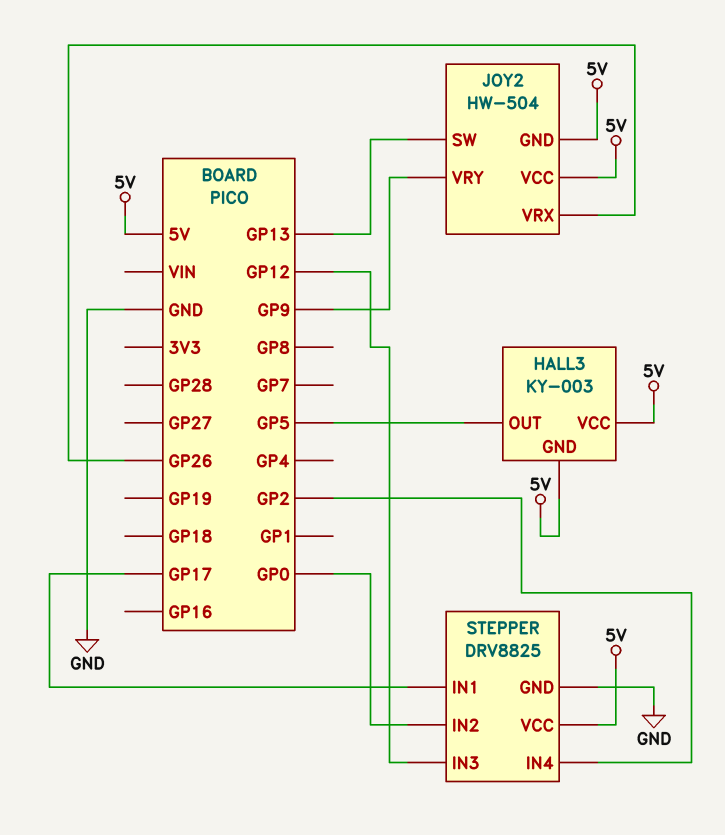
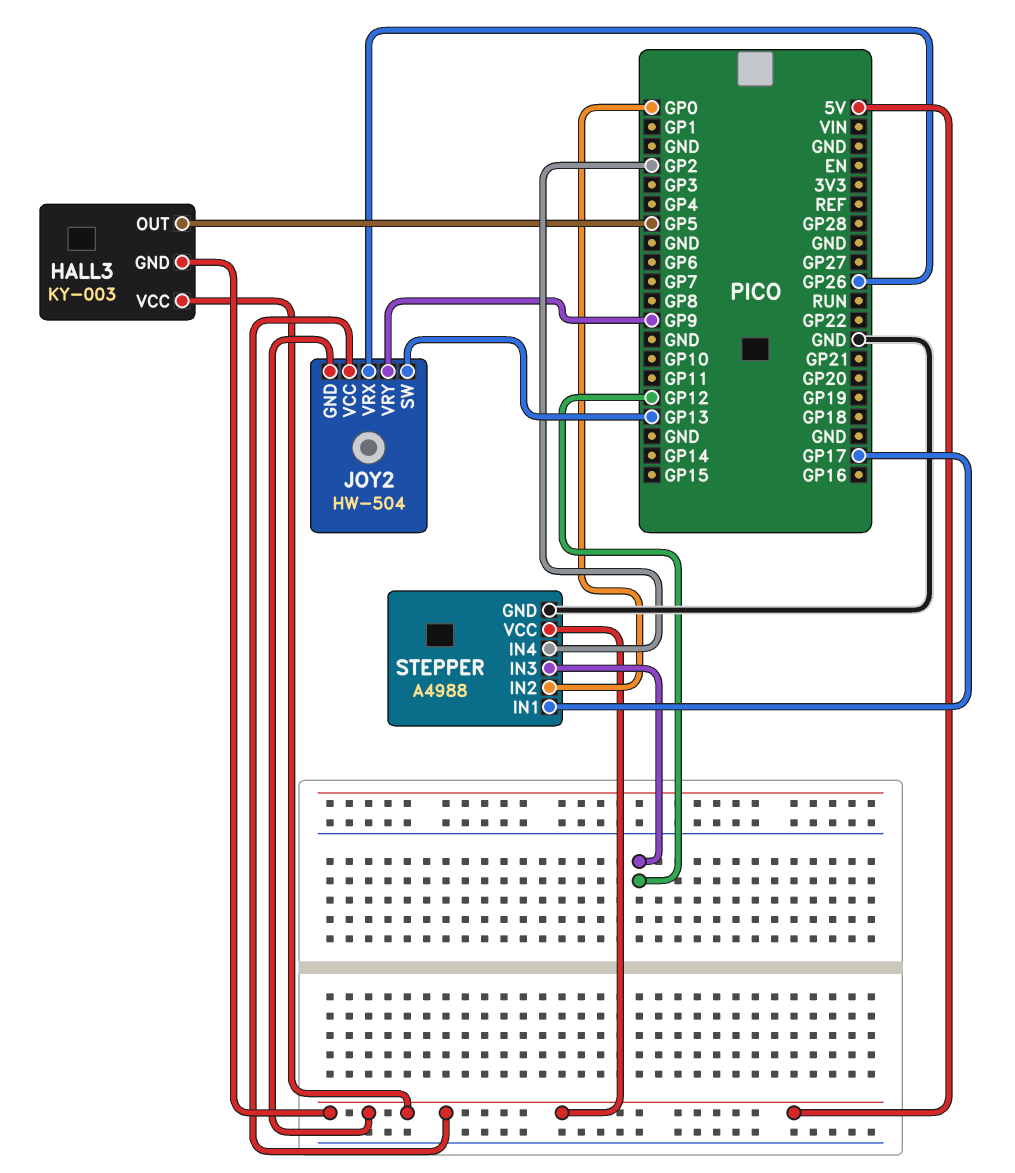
STEPPER: DRV8825 -> A4988

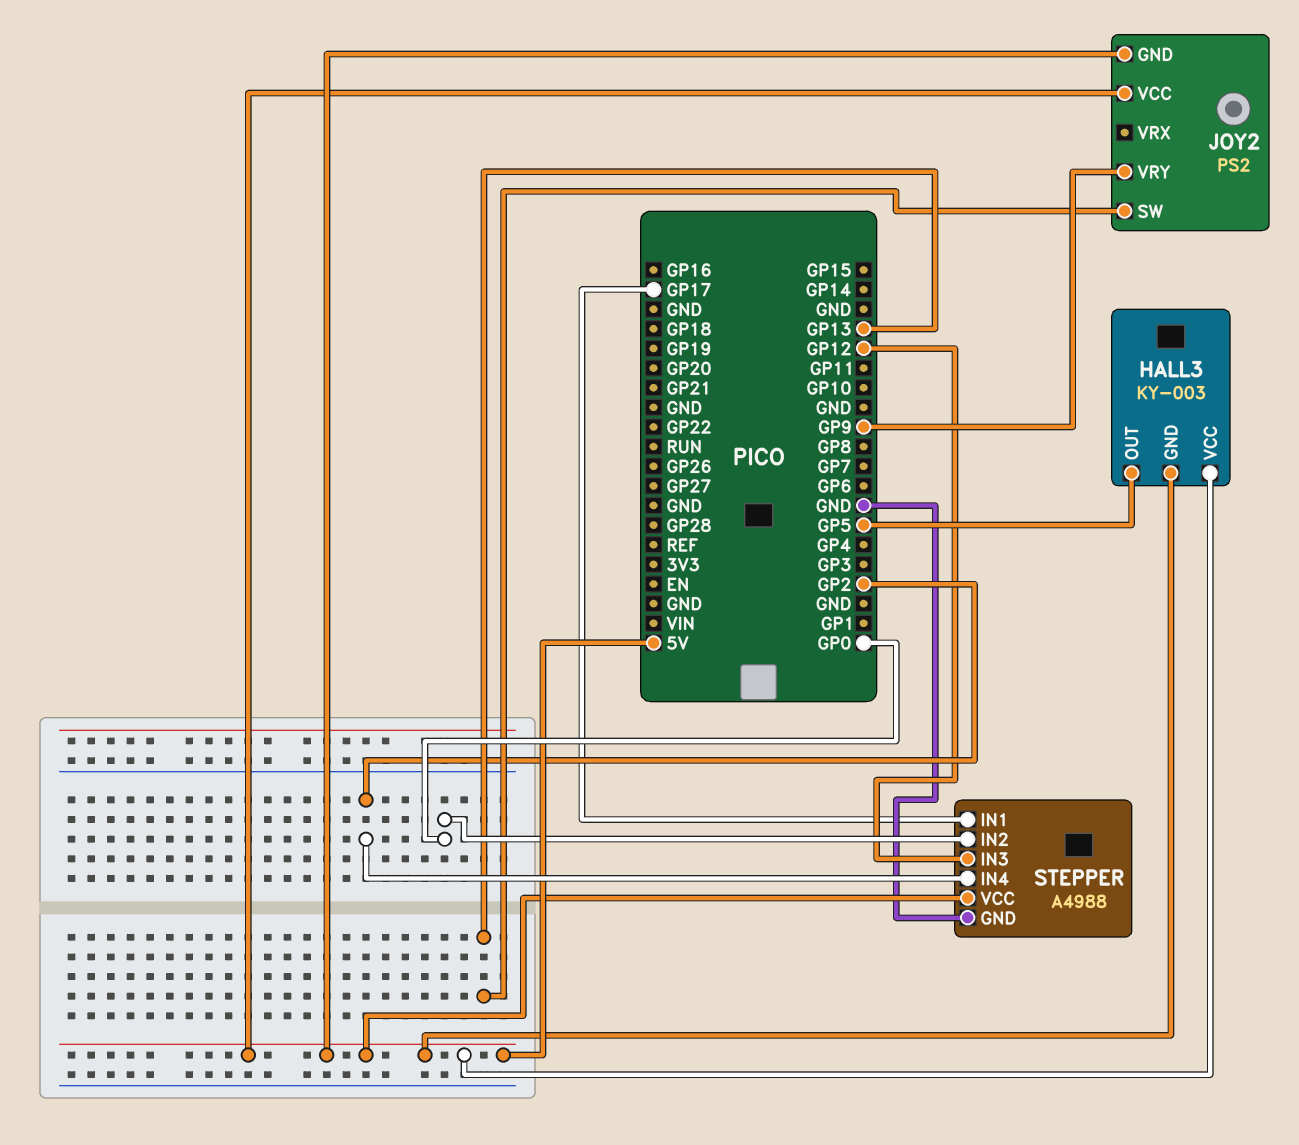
JOY2: HW-504 -> PS2
JOY2 pin VRX: GP26 -> none

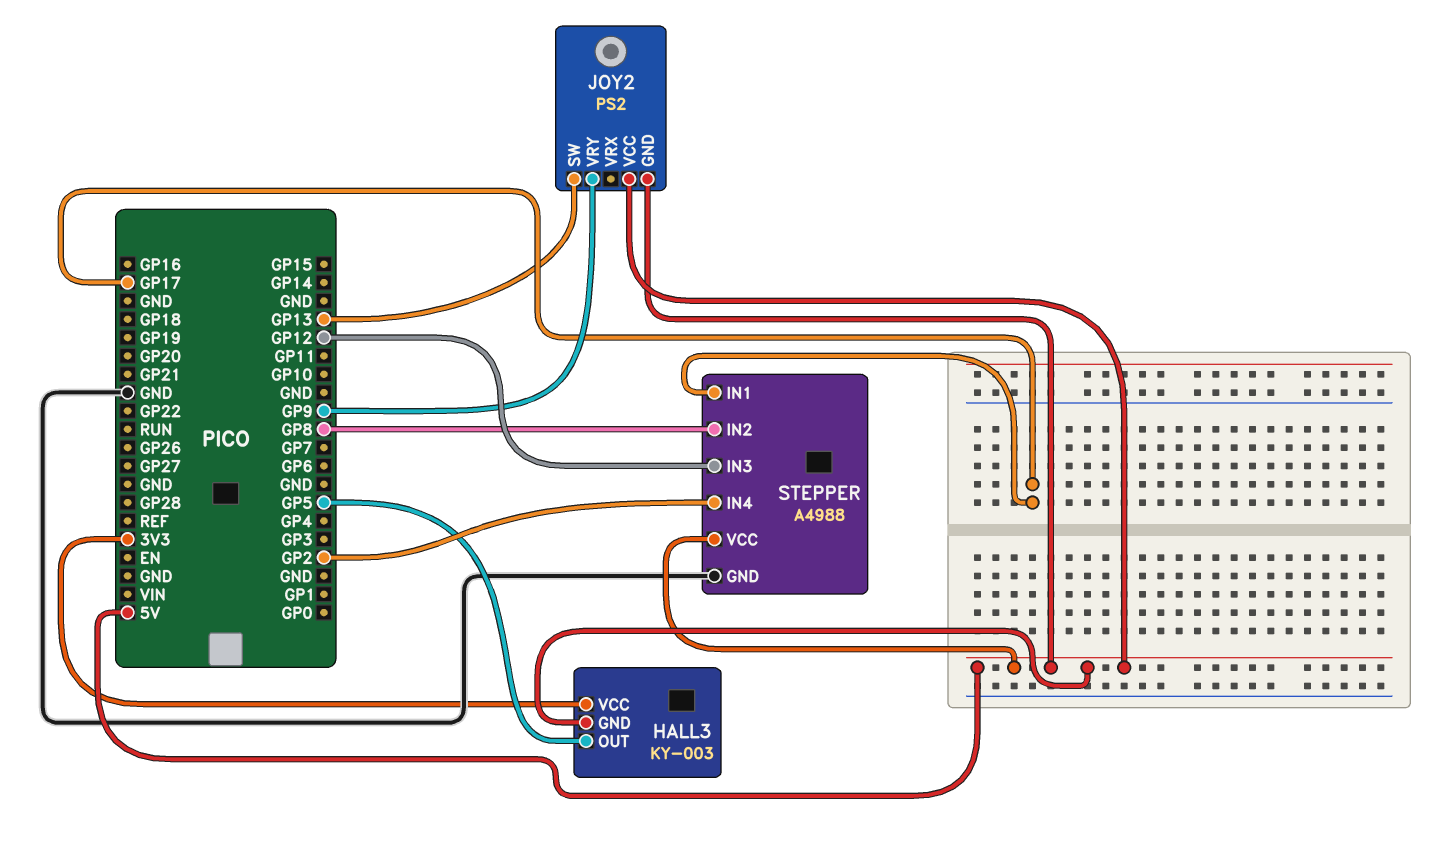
HALL3 pin VCC: 5V -> 3V3
STEPPER pin IN2: GP0 -> GP8

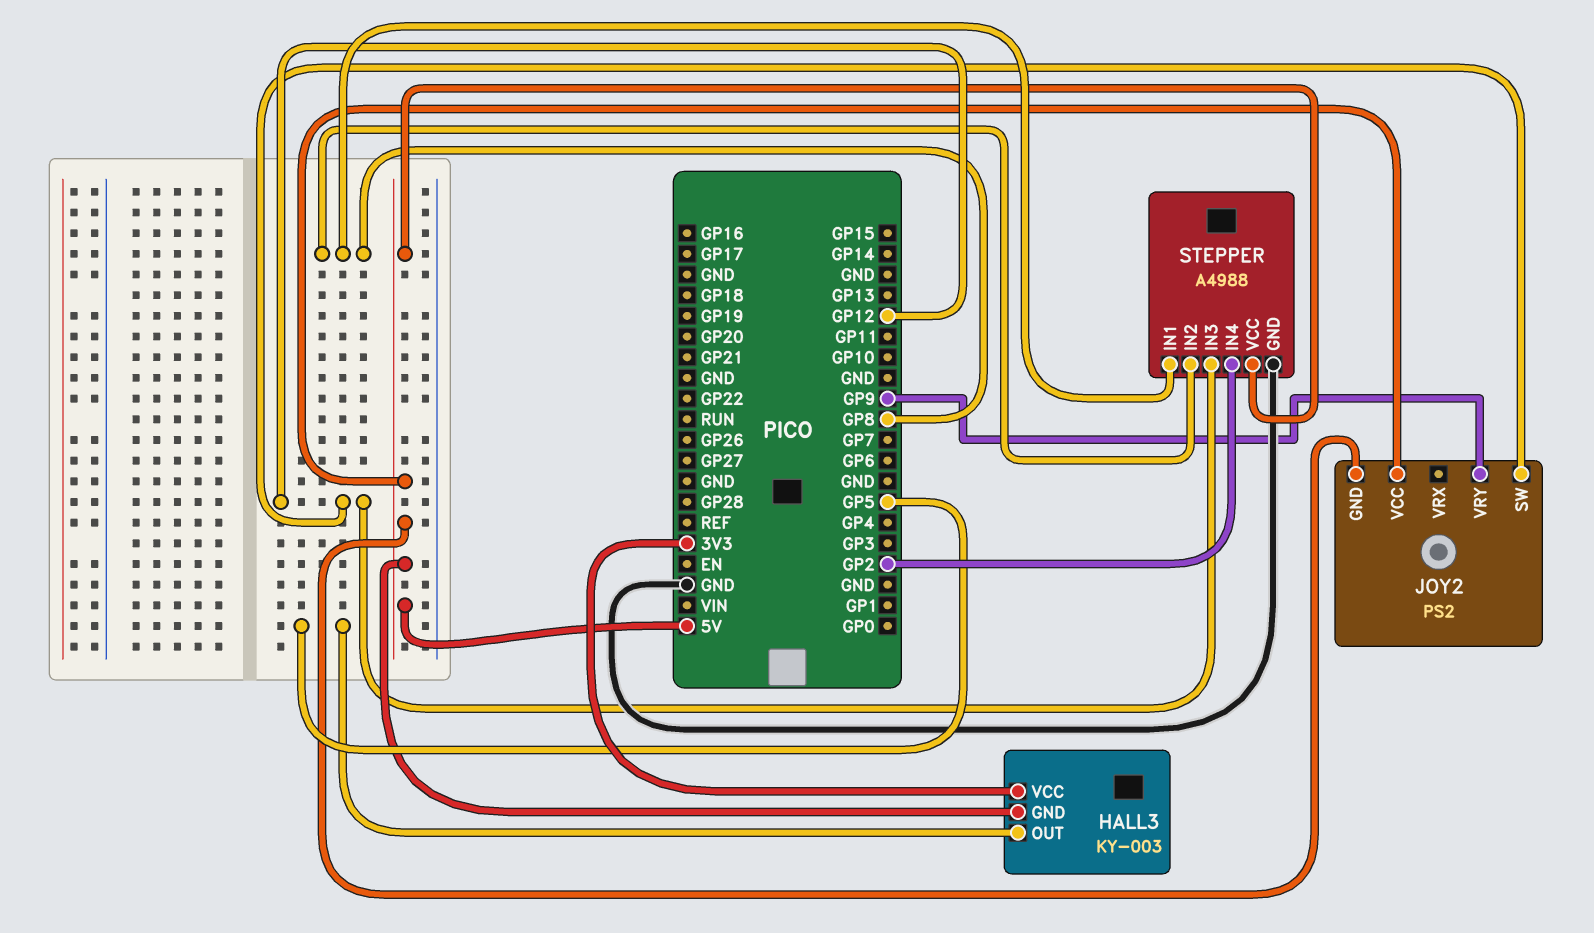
JOY2 pin SW: GP13 -> GP12
STEPPER pin IN1: GP17 -> GP8

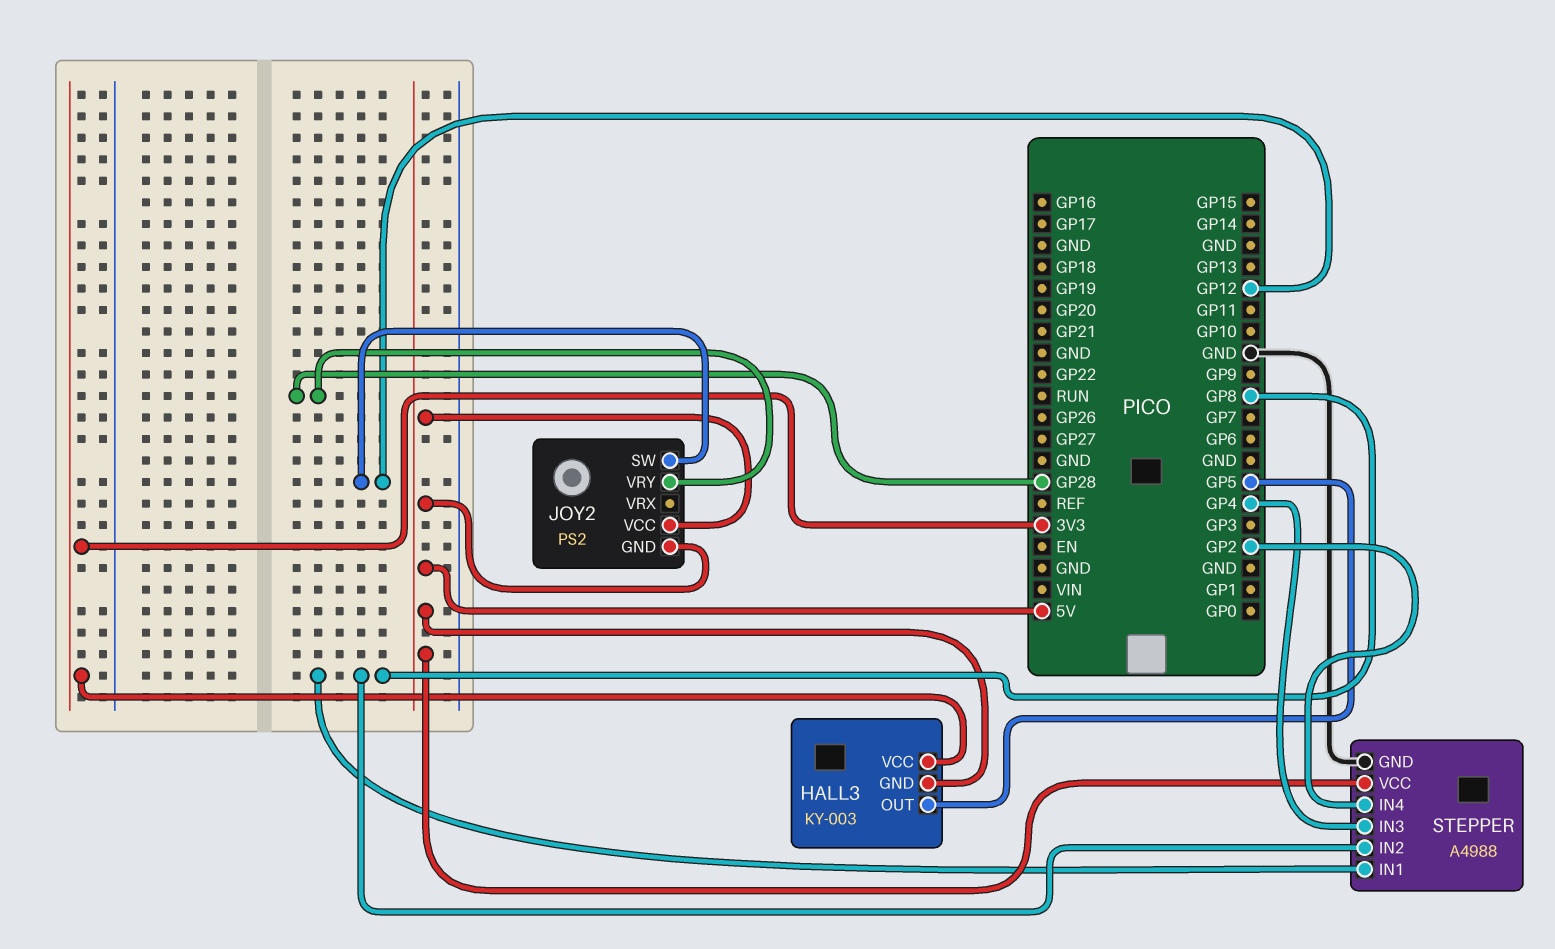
JOY2 pin VRY: GP9 -> GP28
STEPPER pin IN3: GP12 -> GP4

